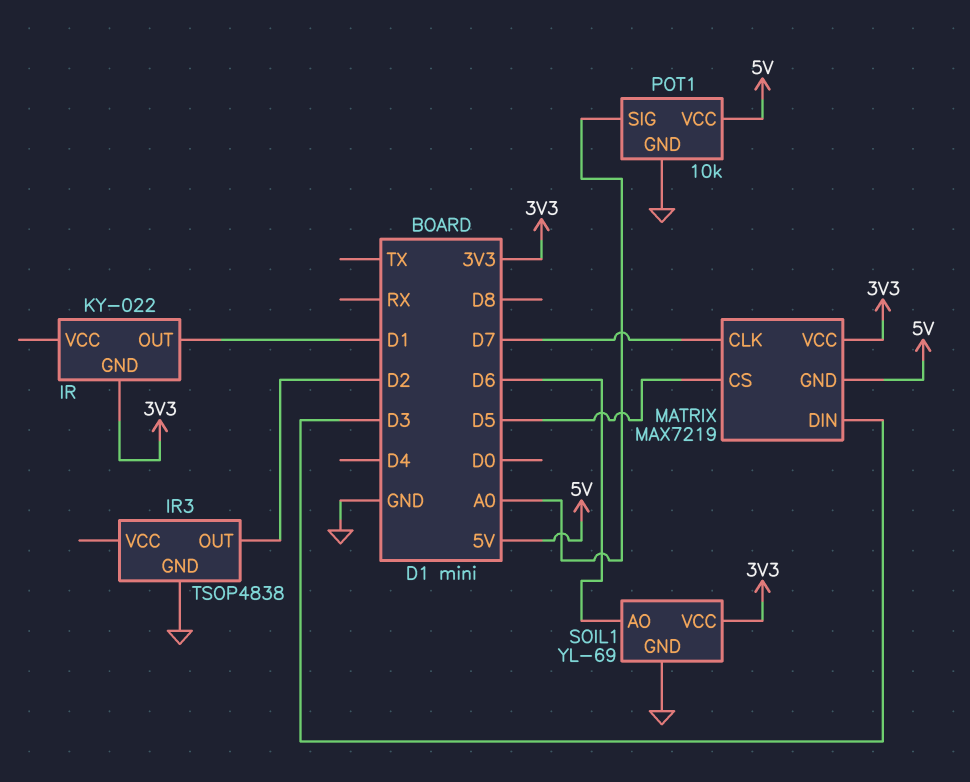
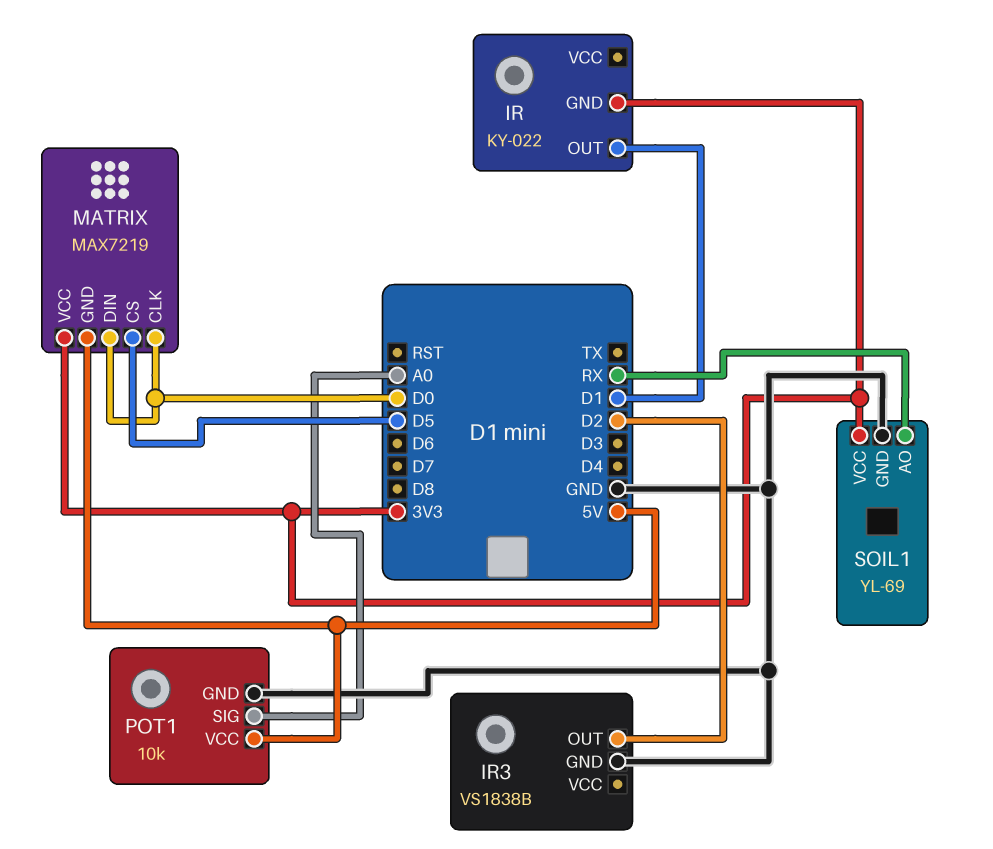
IR3: TSOP4838 -> VS1838B
MATRIX pin CLK: D7 -> D0
MATRIX pin DIN: D3 -> D0
SOIL1 pin AO: D6 -> RX

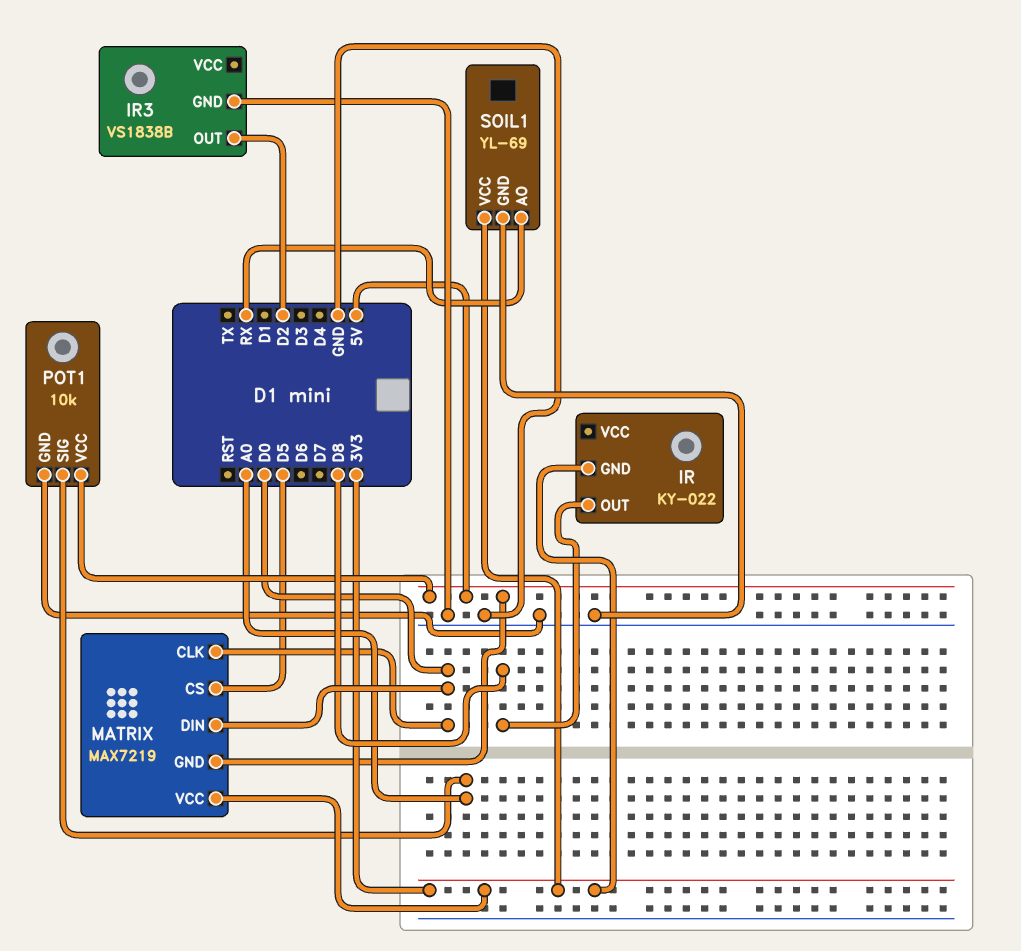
IR pin OUT: D1 -> D8

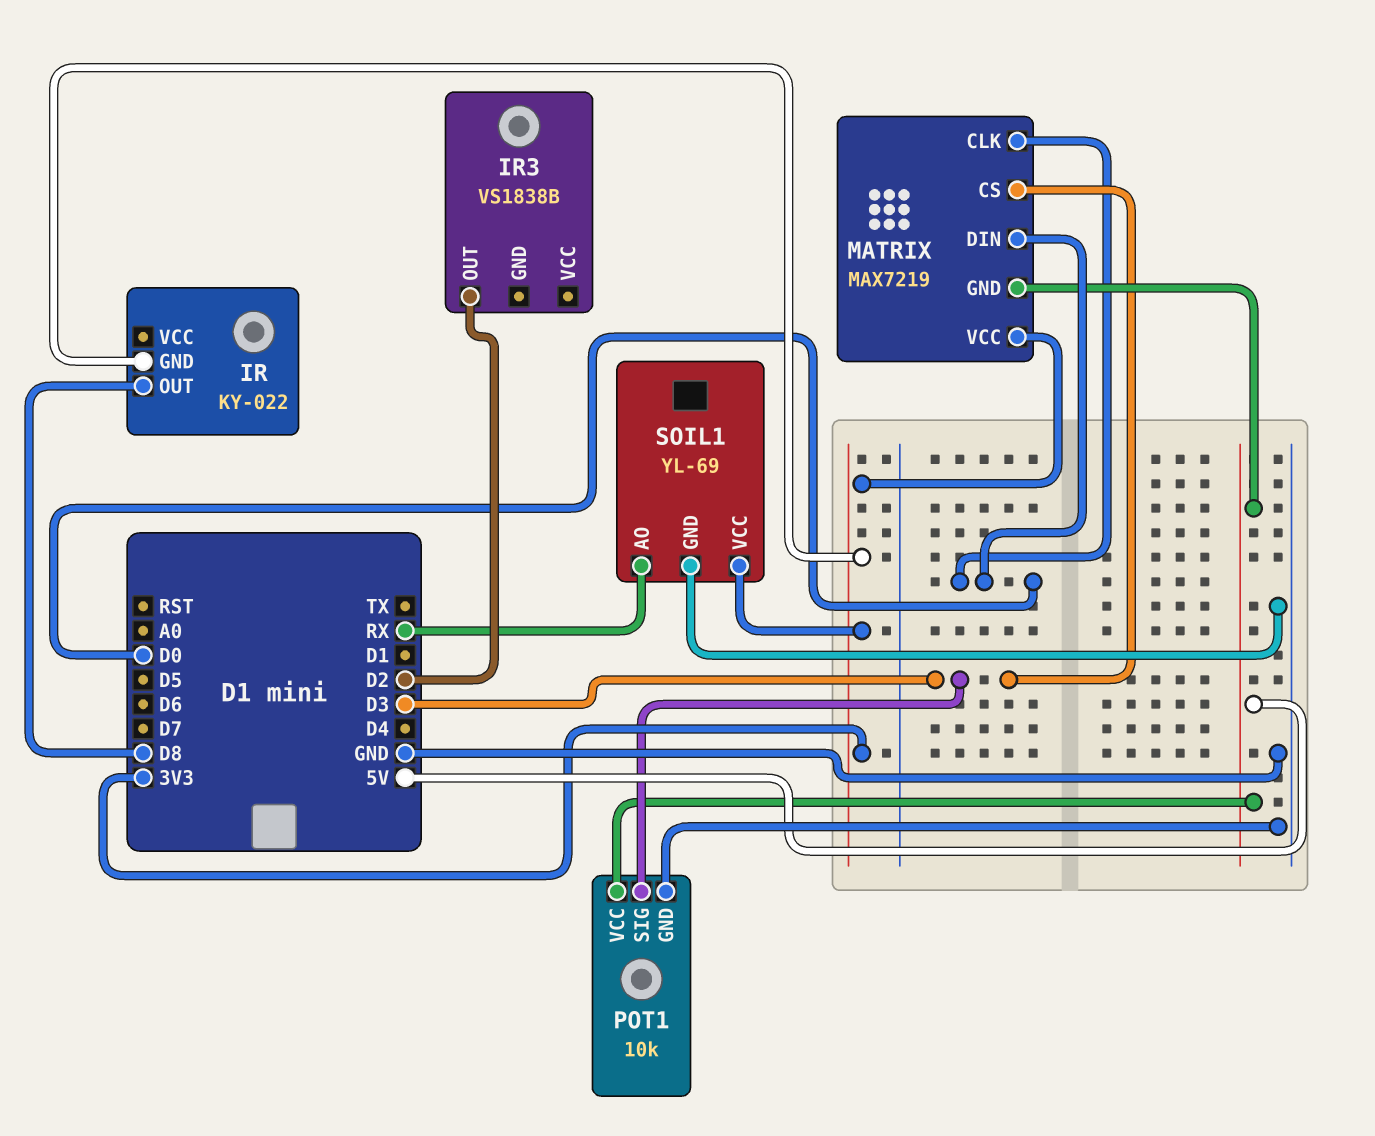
IR3 pin GND: GND -> none
MATRIX pin CS: D5 -> D3
POT1 pin SIG: A0 -> D3

